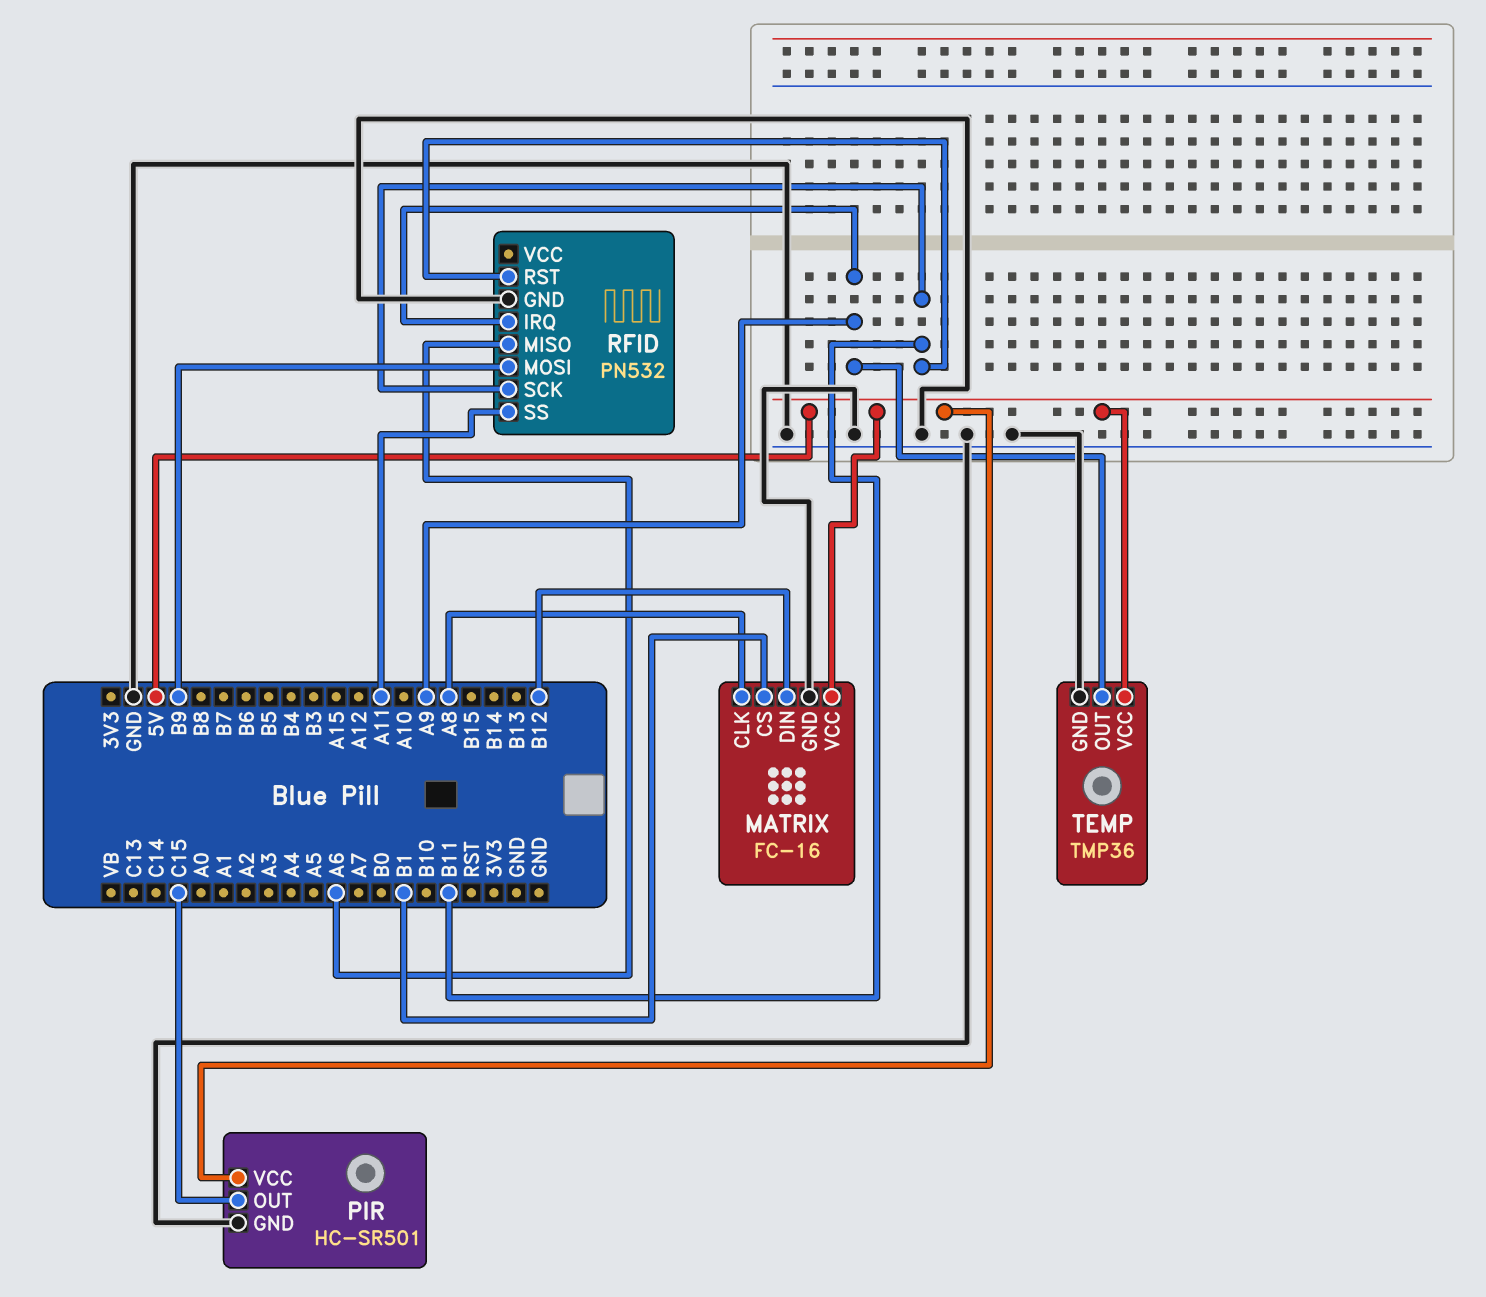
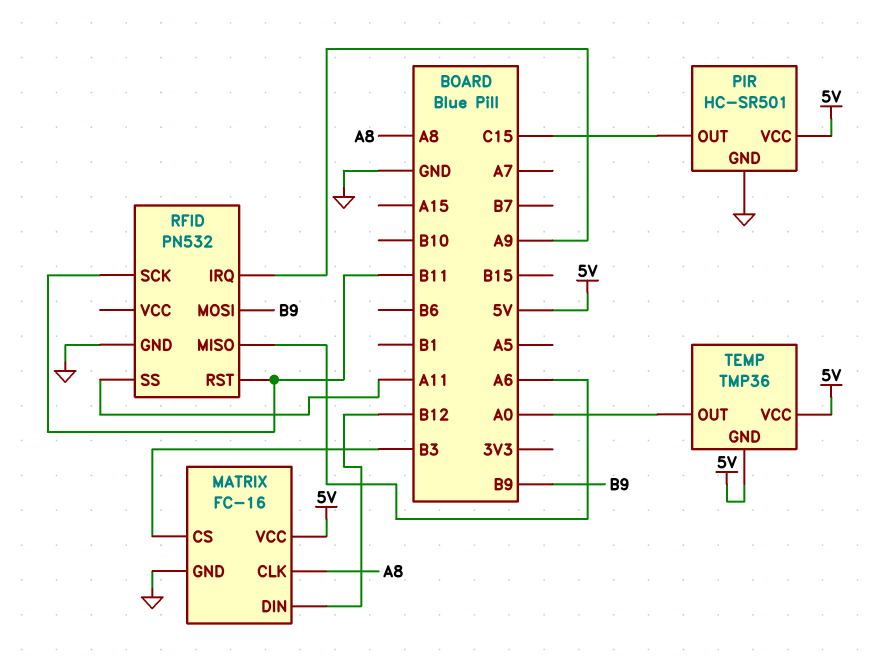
MATRIX pin CS: B1 -> B3
TEMP pin GND: GND -> 5V
TEMP pin OUT: A9 -> A0

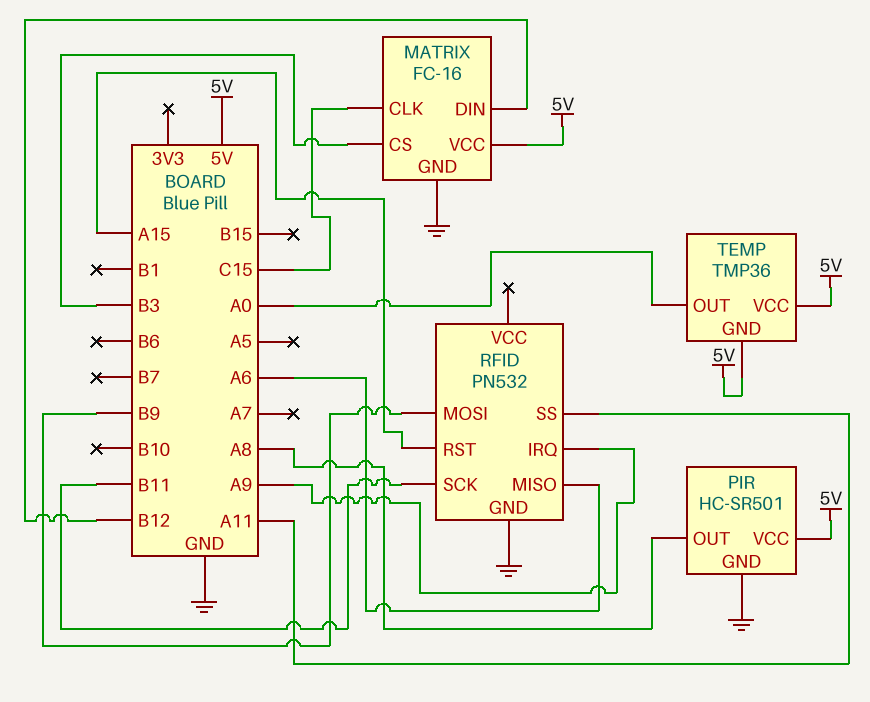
MATRIX pin CLK: A8 -> C15
PIR pin OUT: C15 -> A8
RFID pin RST: B11 -> A15

